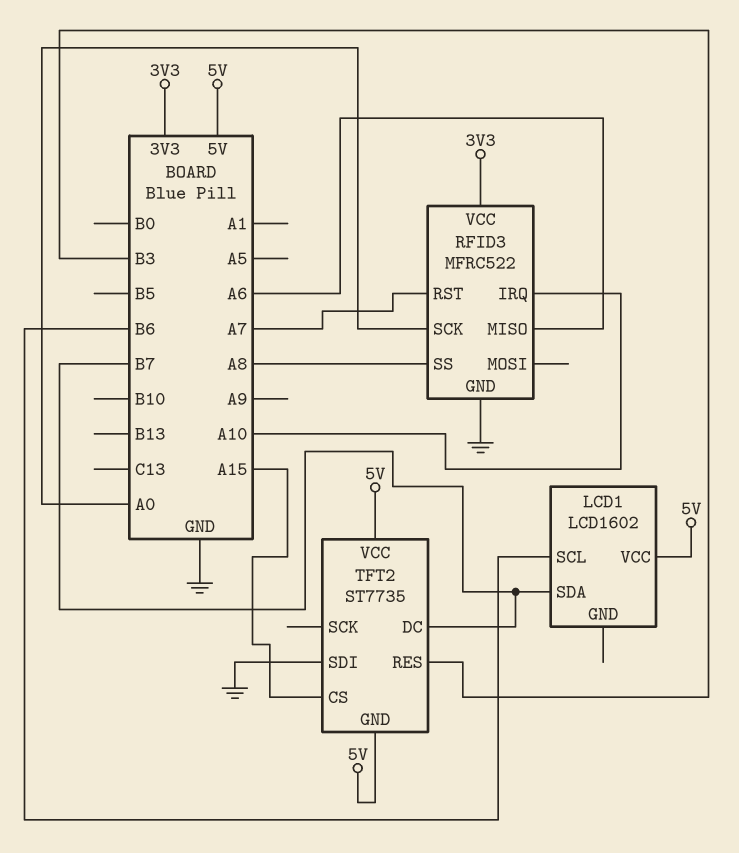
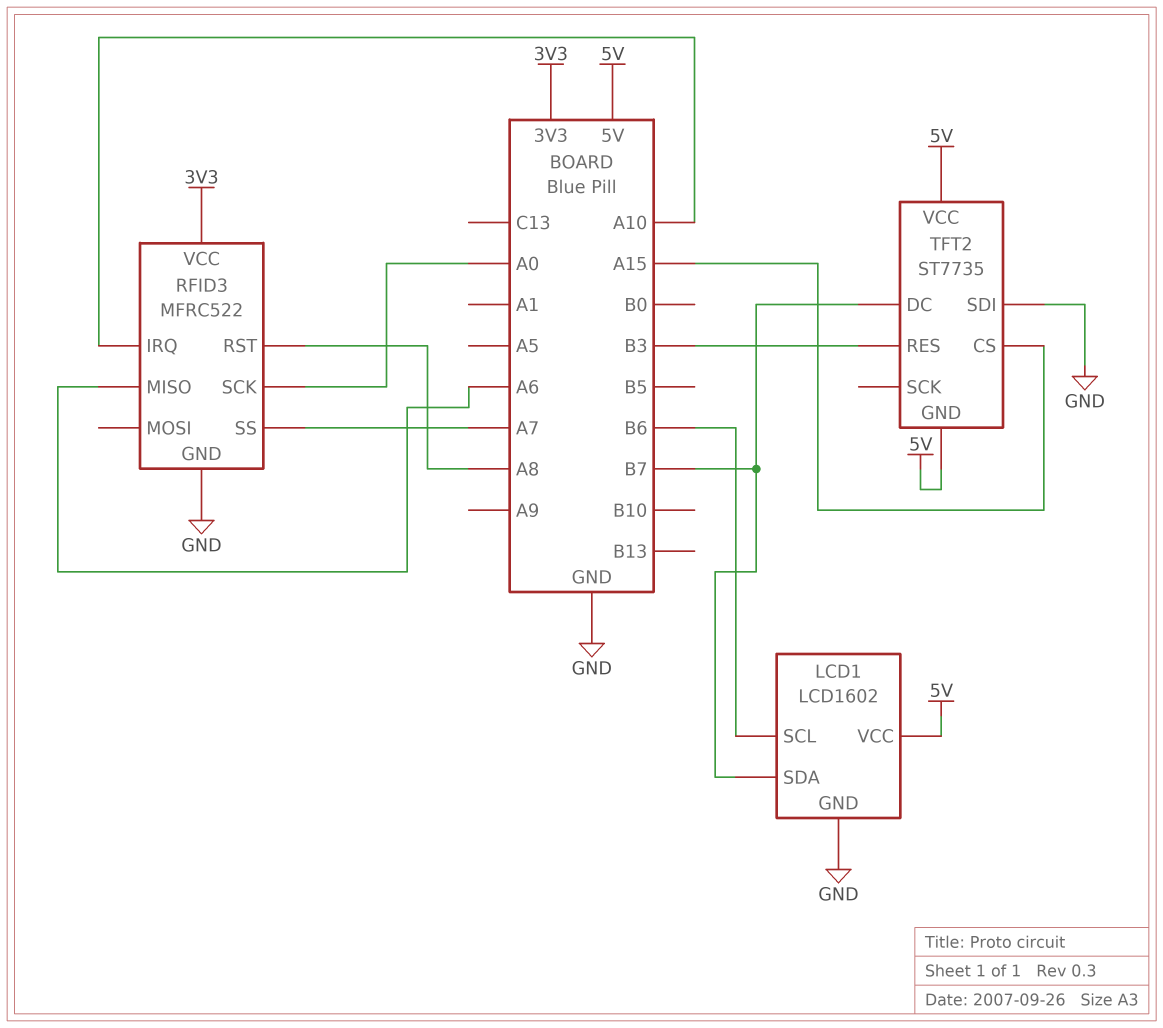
LCD1 pin GND: none -> GND
RFID3 pin RST: A7 -> A8
RFID3 pin SS: A8 -> A7

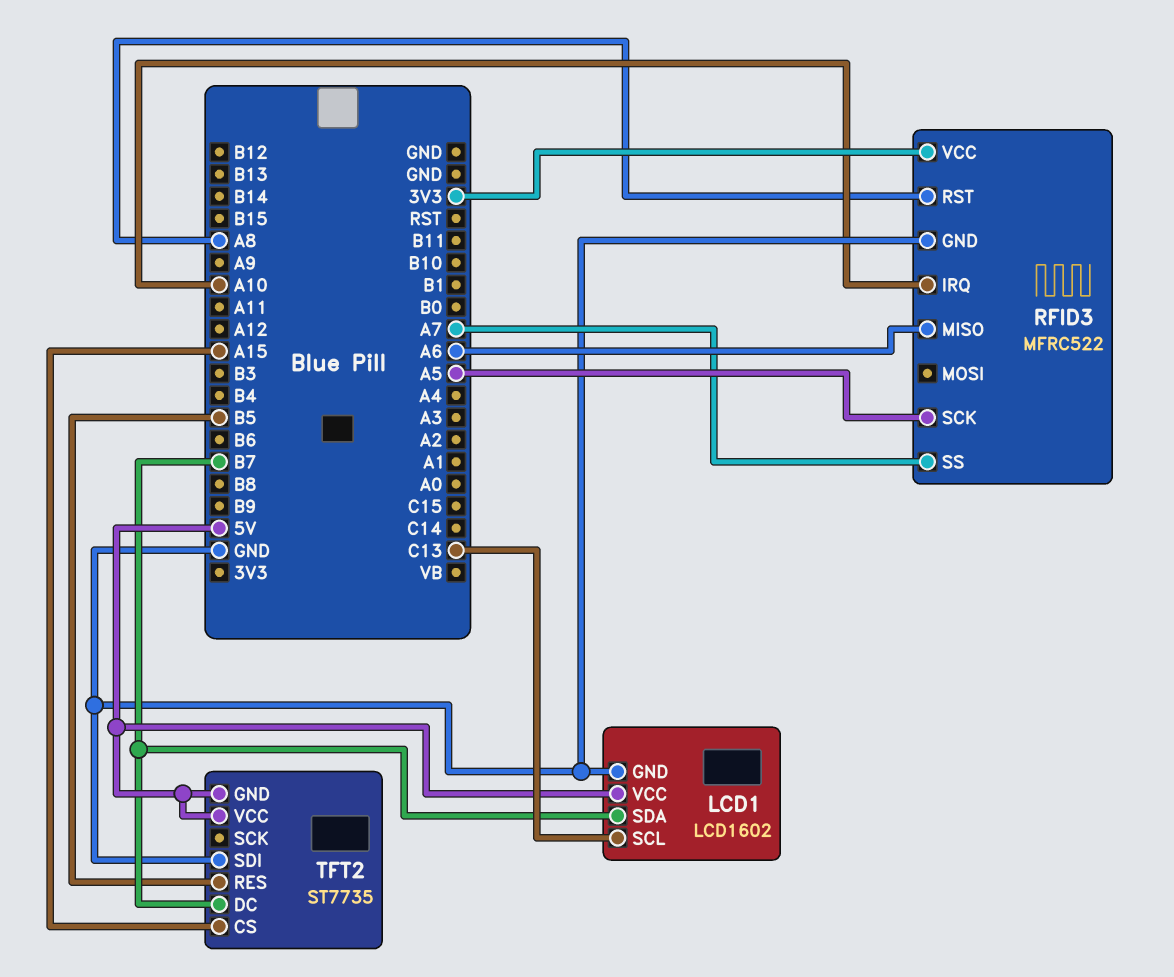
LCD1 pin SCL: B6 -> C13
RFID3 pin SCK: A0 -> A5
TFT2 pin RES: B3 -> B5

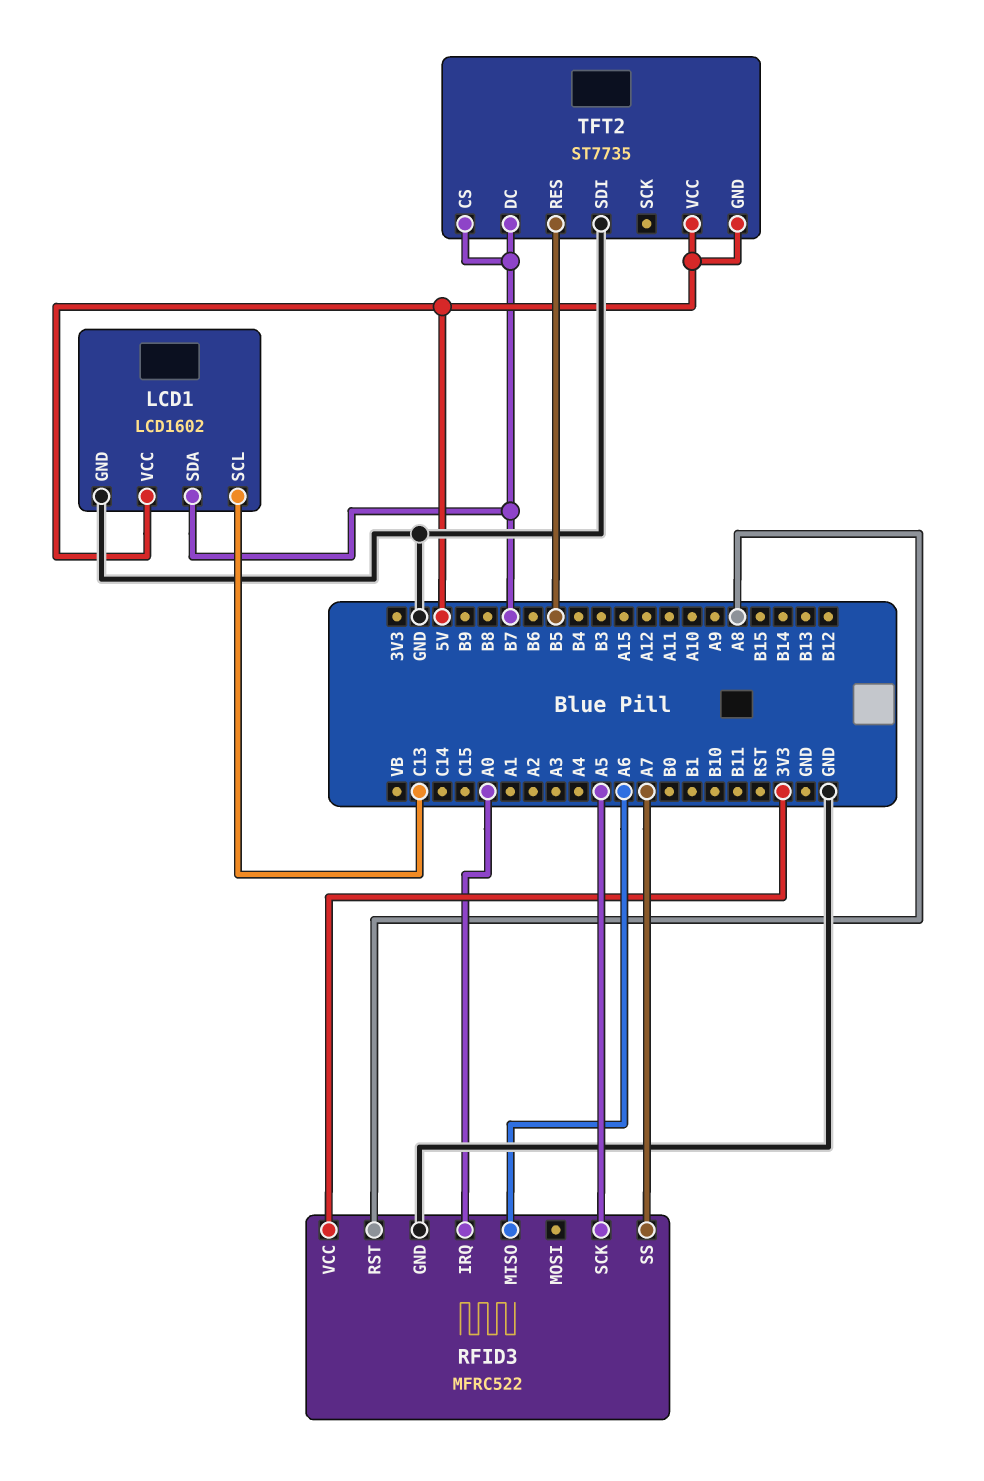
RFID3 pin IRQ: A10 -> A0
TFT2 pin CS: A15 -> B7

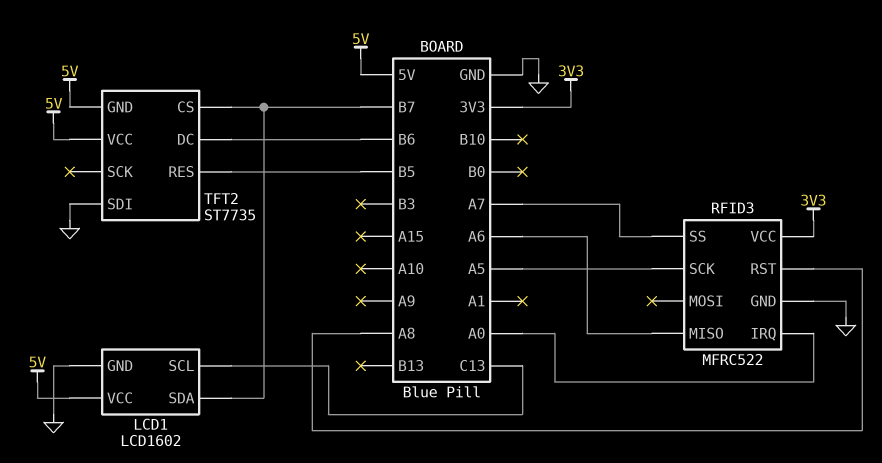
TFT2 pin DC: B7 -> B6

